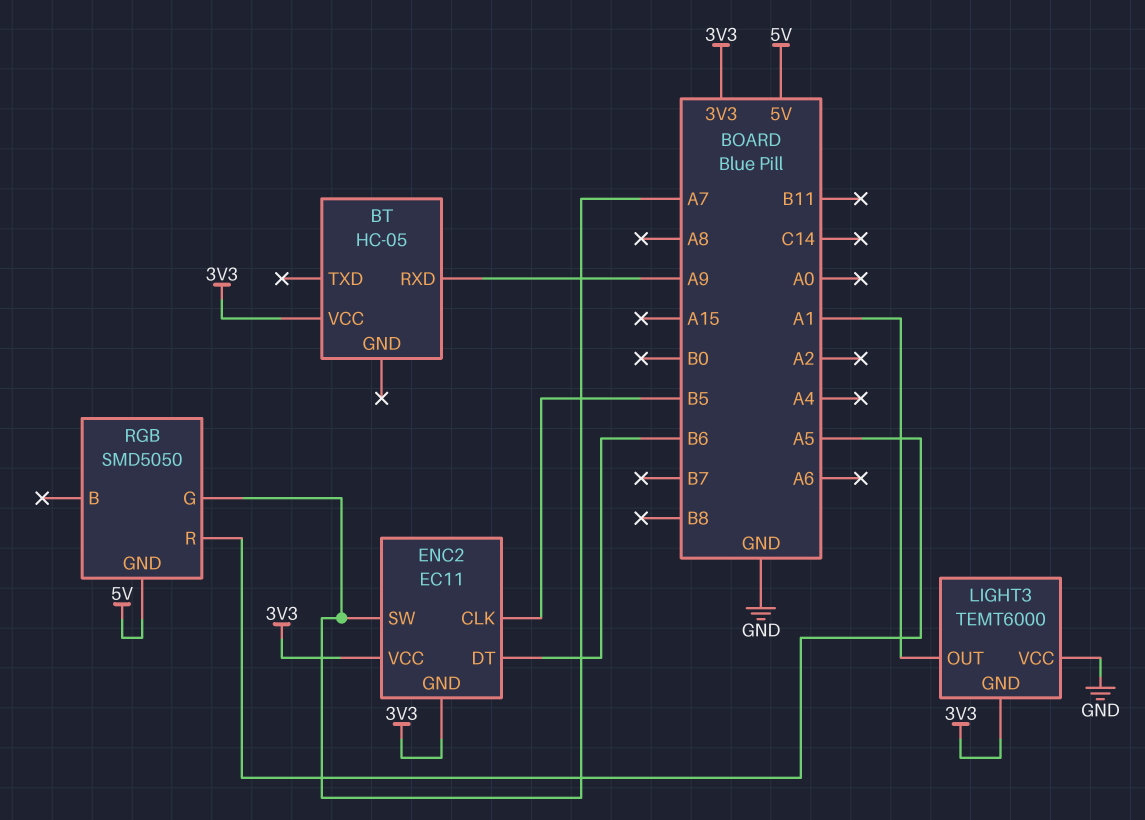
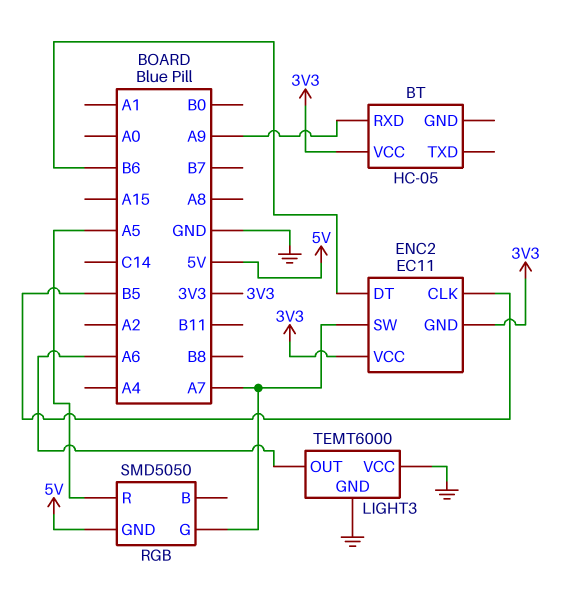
LIGHT3 pin GND: 3V3 -> GND
LIGHT3 pin OUT: A1 -> A6

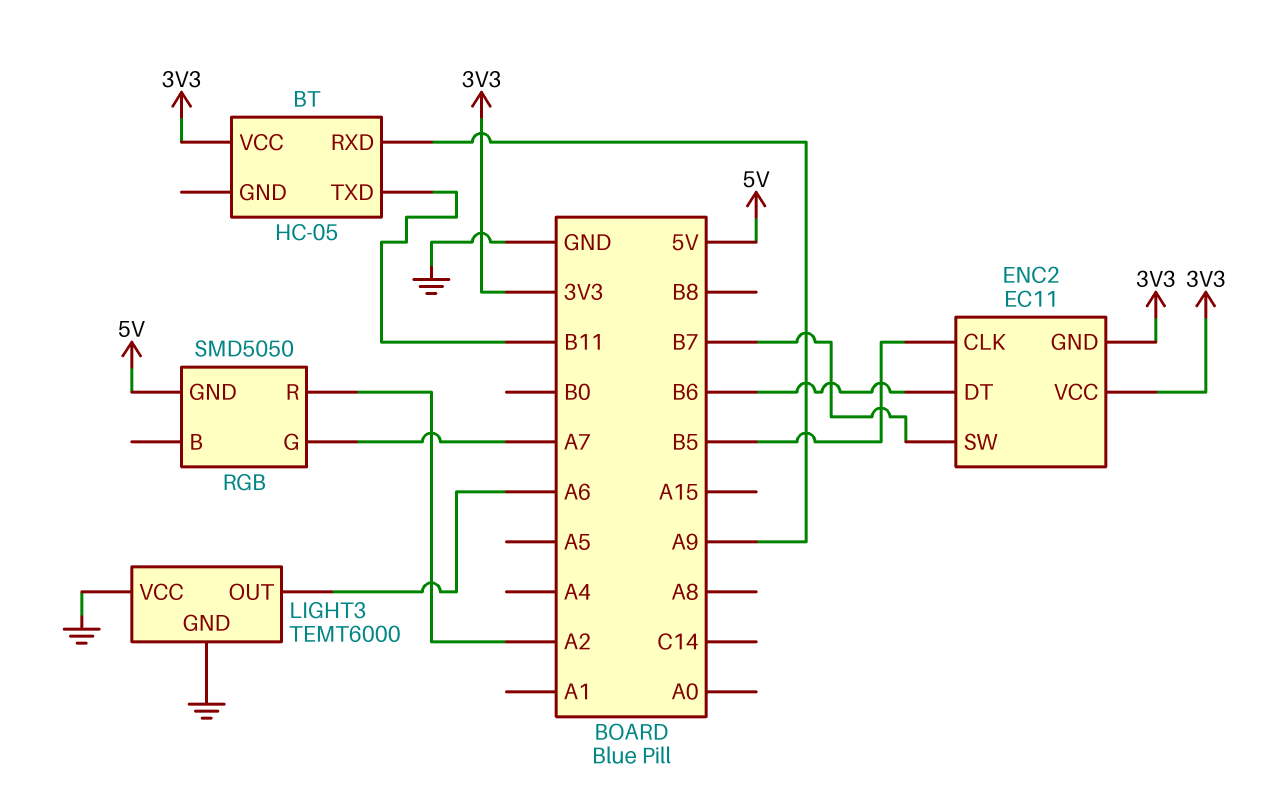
BT pin TXD: none -> B11
ENC2 pin SW: A7 -> B7
RGB pin R: A5 -> A2

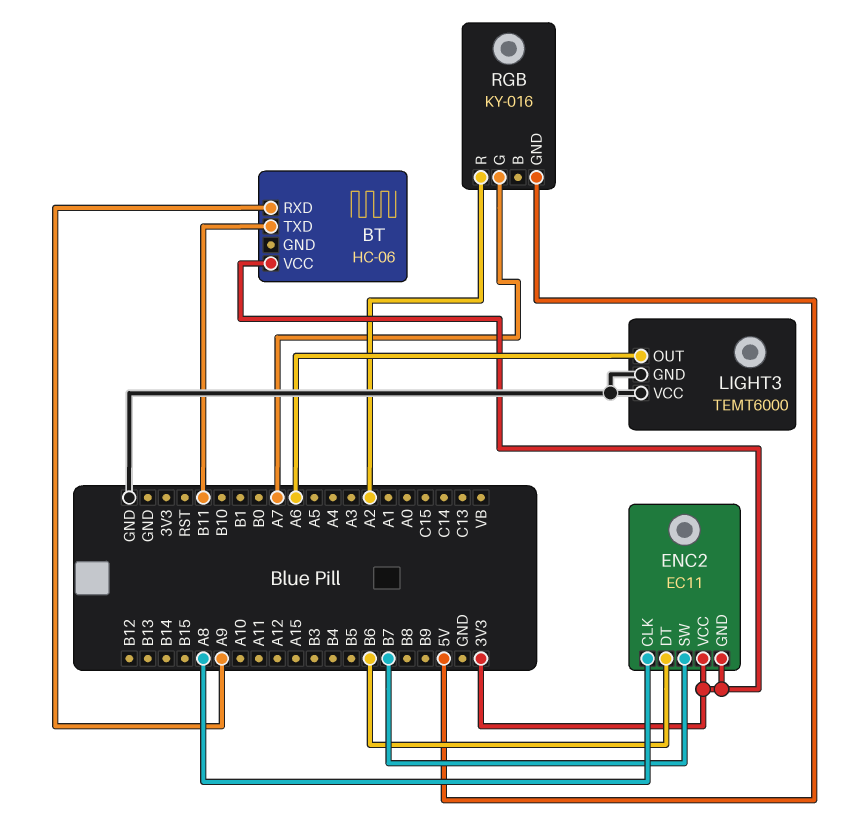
BT: HC-05 -> HC-06
ENC2 pin CLK: B5 -> A8
RGB: SMD5050 -> KY-016

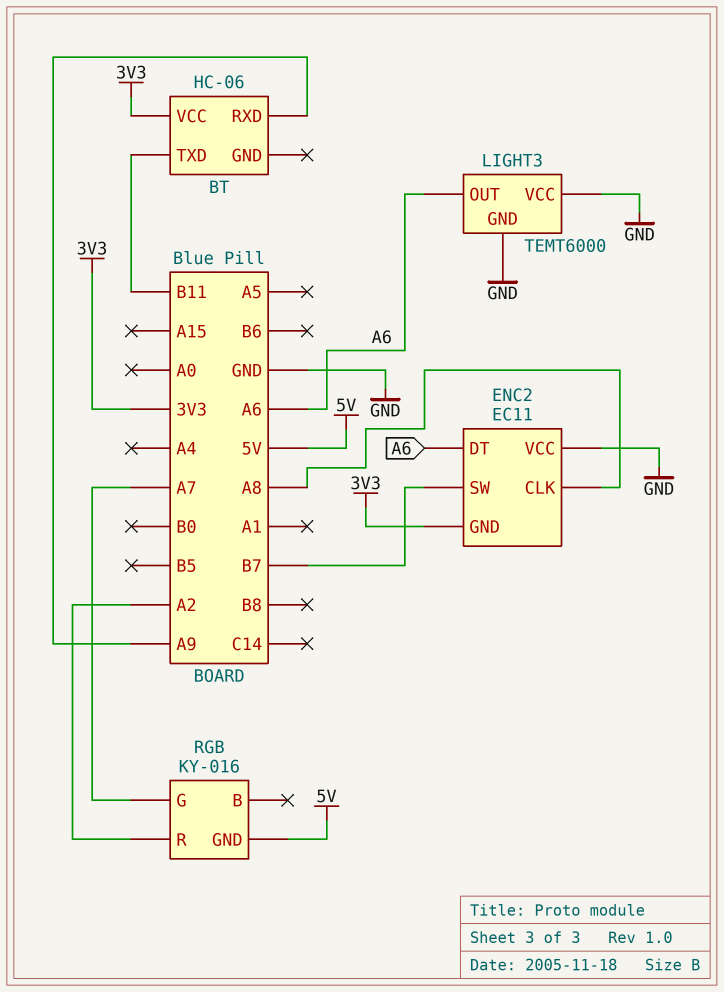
ENC2 pin DT: B6 -> A6
ENC2 pin VCC: 3V3 -> GND

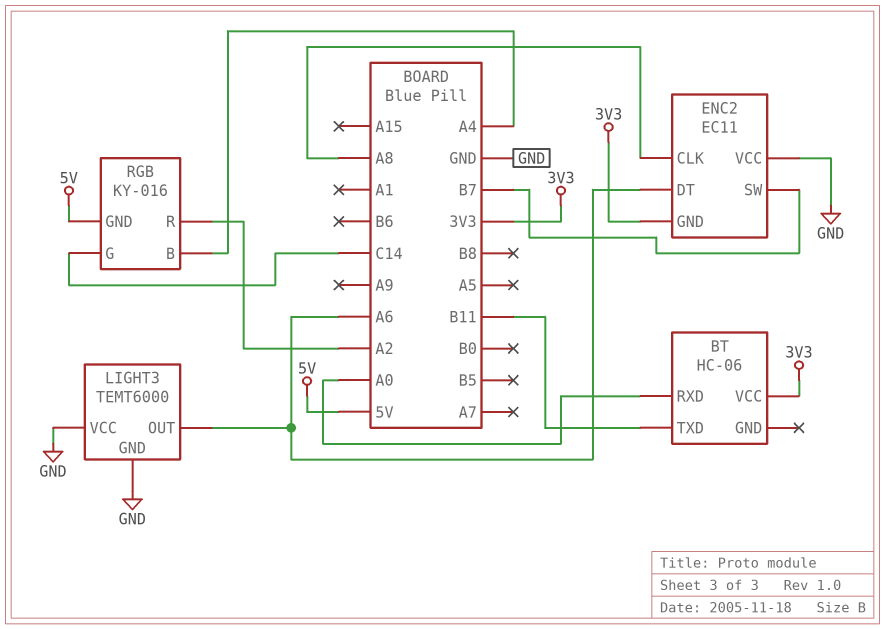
BT pin RXD: A9 -> A0
RGB pin B: none -> A4
RGB pin G: A7 -> C14

